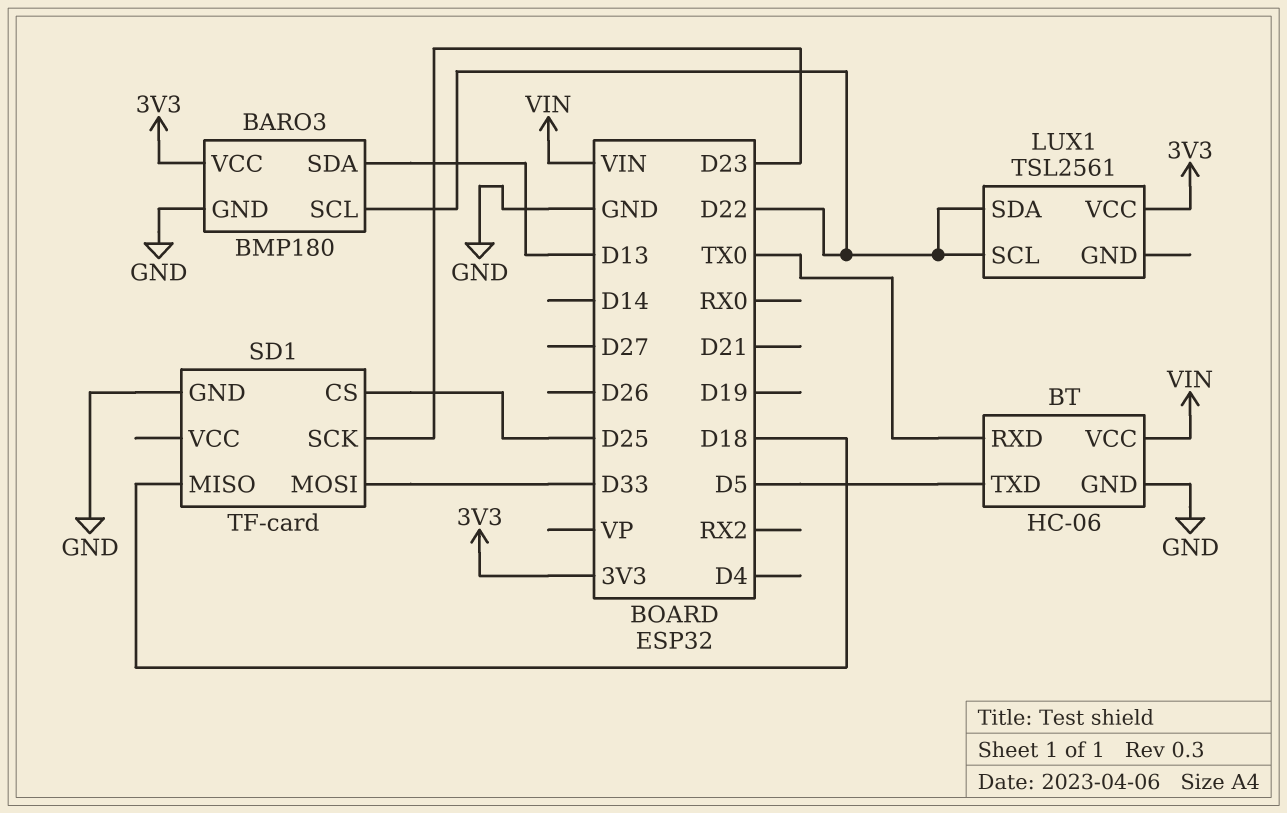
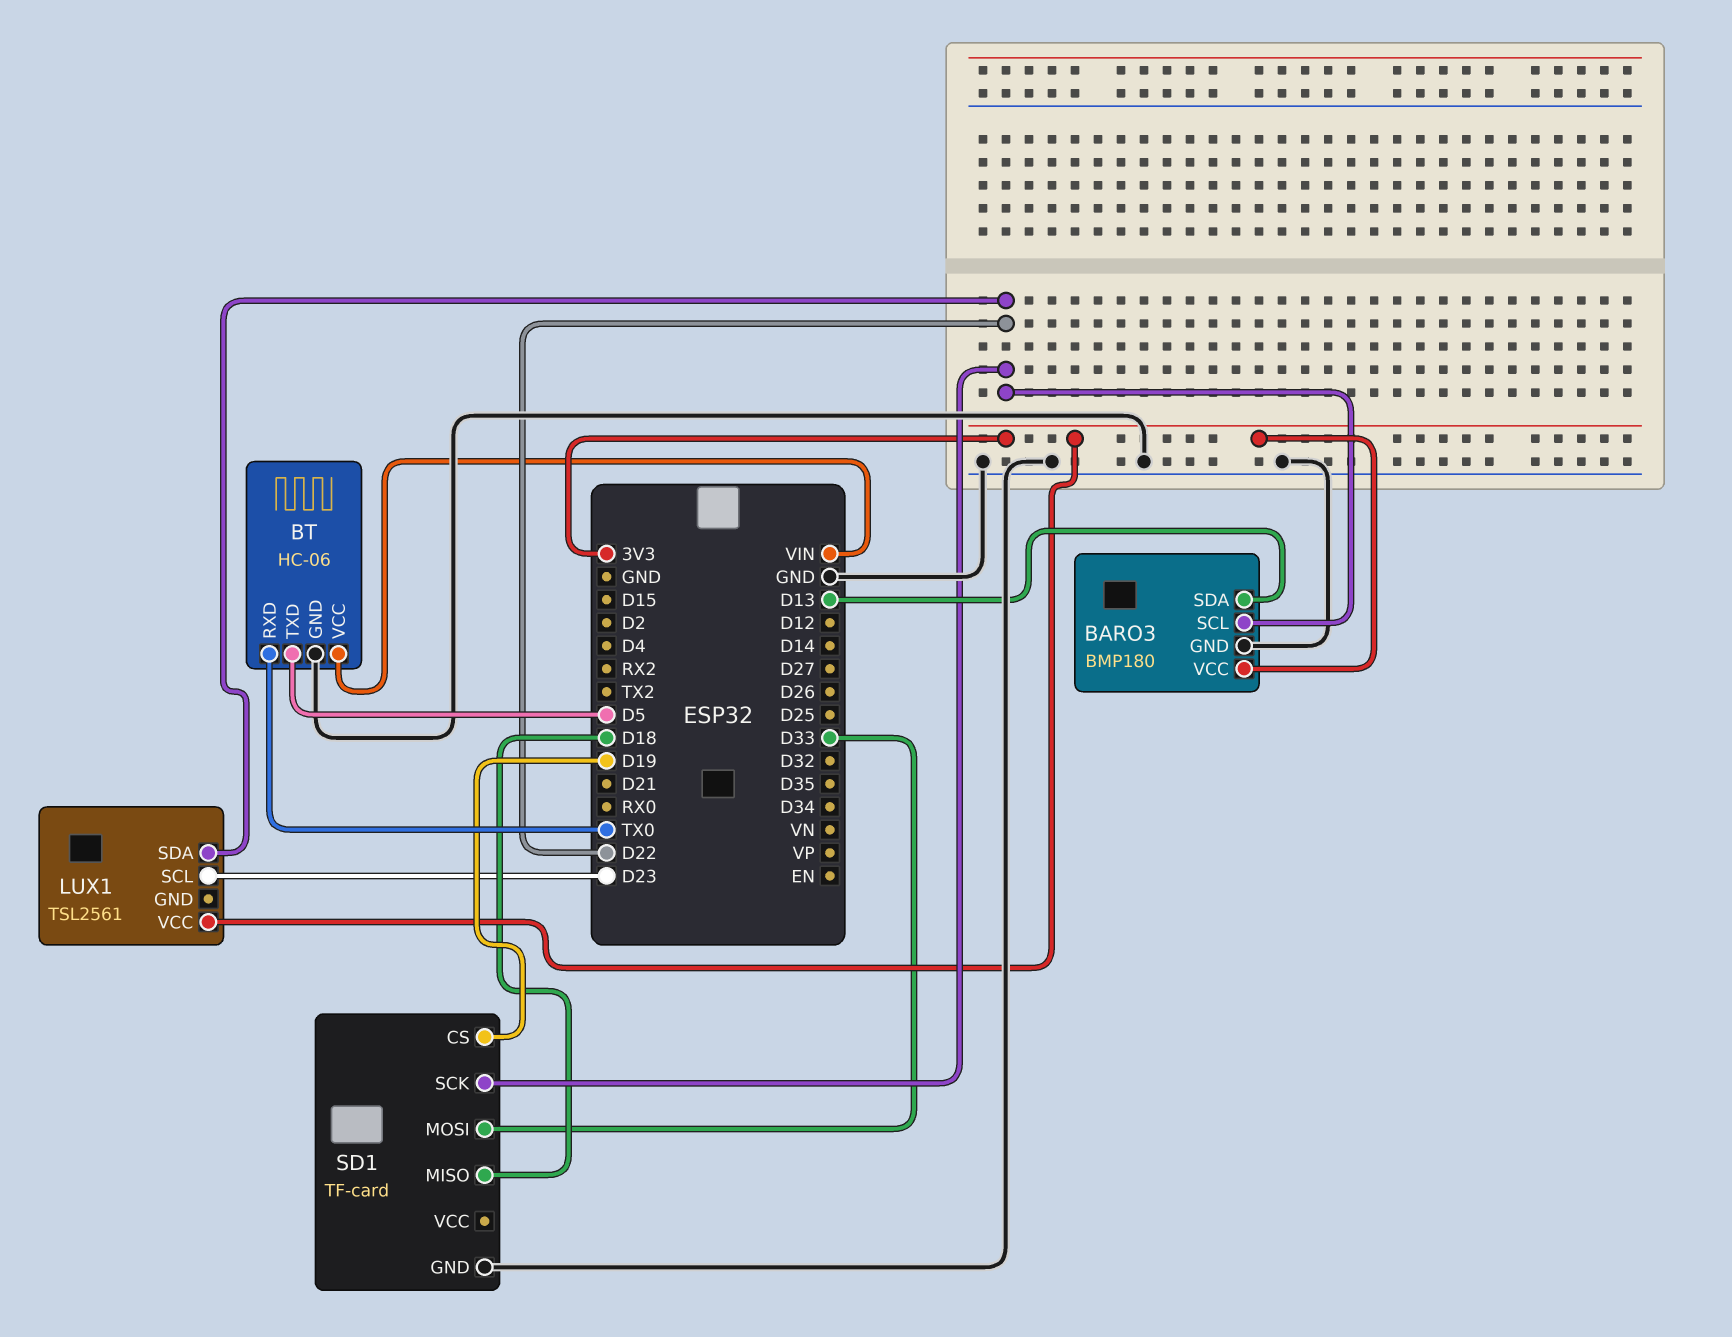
LUX1 pin SCL: D22 -> D23
SD1 pin CS: D25 -> D19
SD1 pin SCK: D23 -> D22

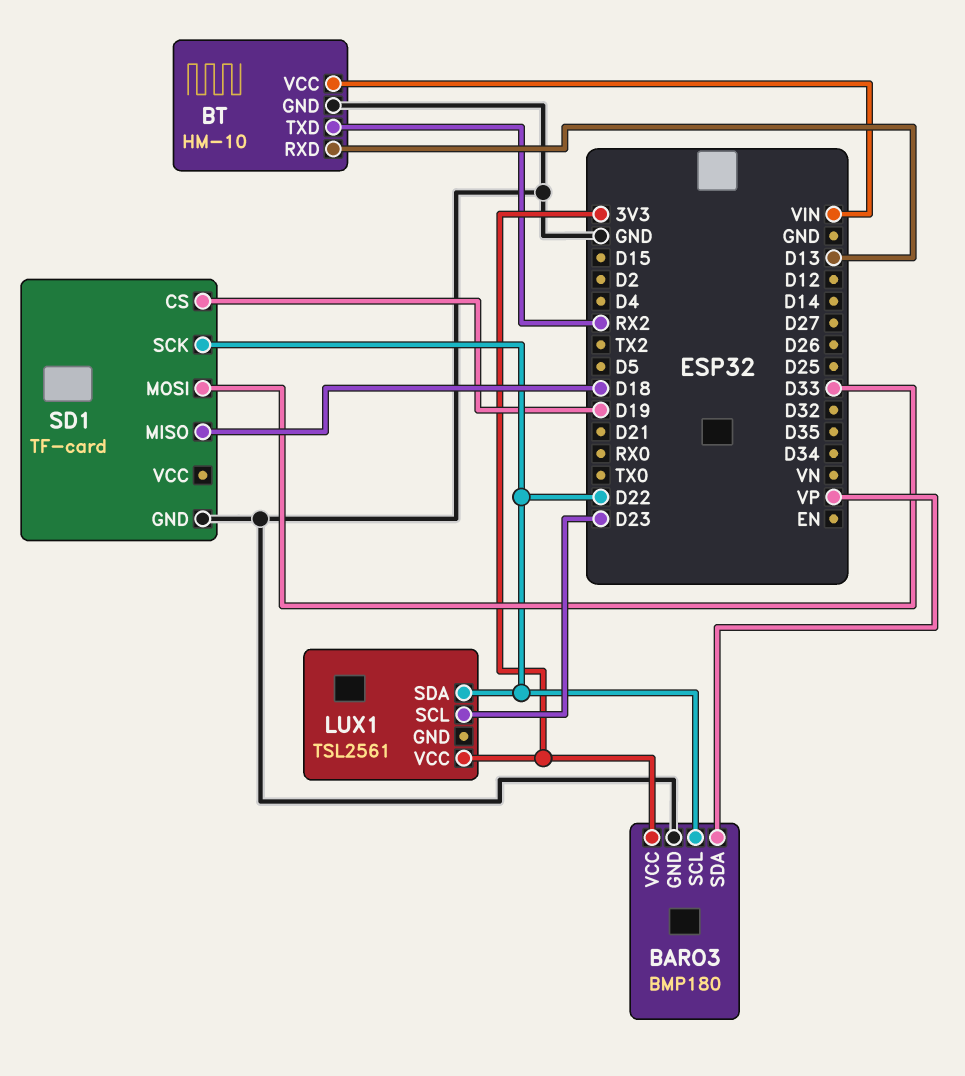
BARO3 pin SDA: D13 -> VP
BT: HC-06 -> HM-10
BT pin RXD: TX0 -> D13
BT pin TXD: D5 -> RX2

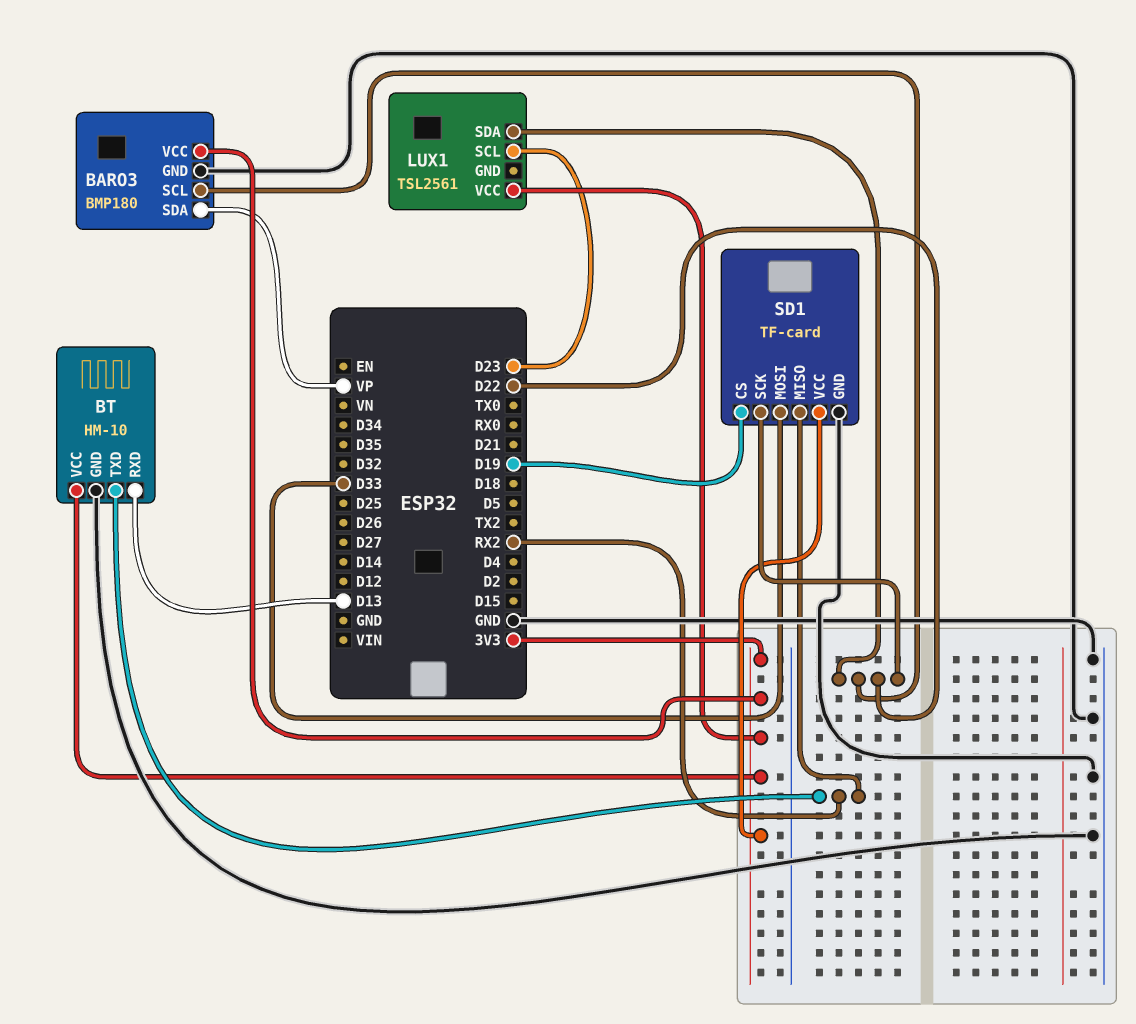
BT pin VCC: VIN -> 3V3
SD1 pin MISO: D18 -> RX2
SD1 pin VCC: none -> 3V3

